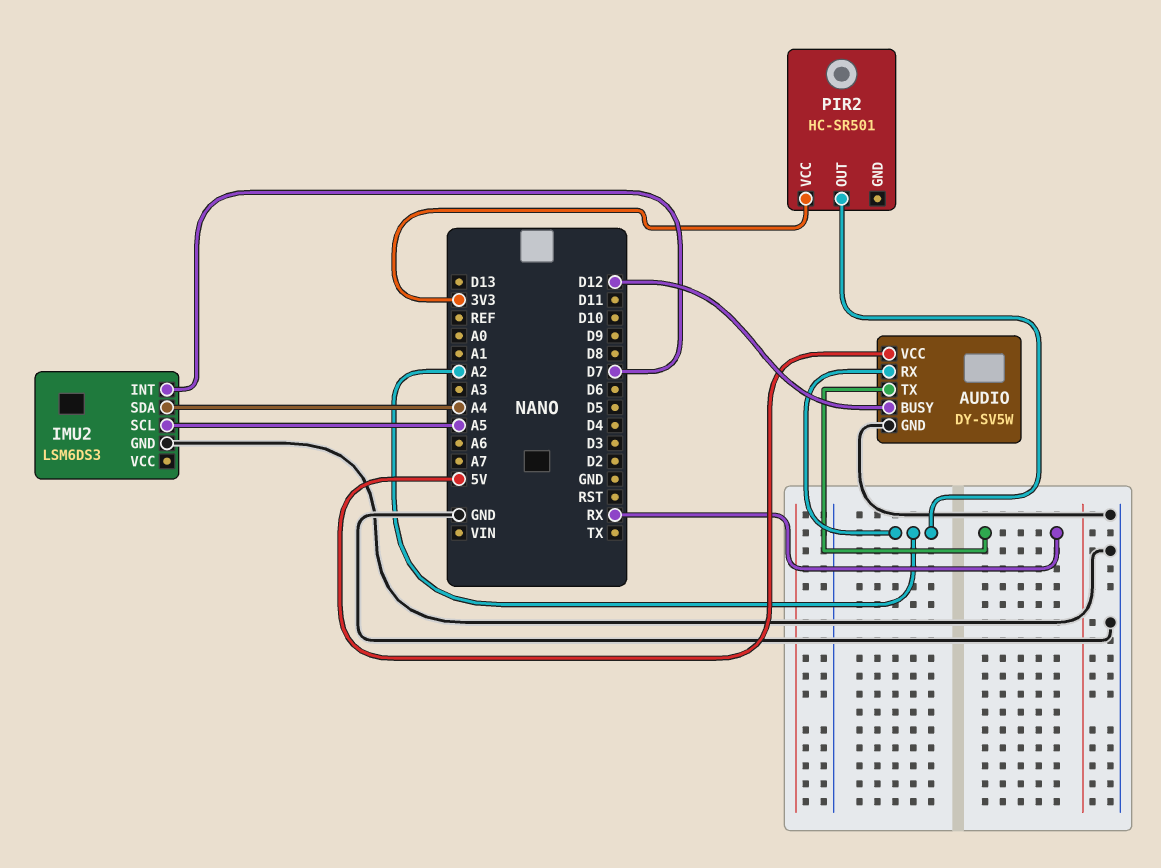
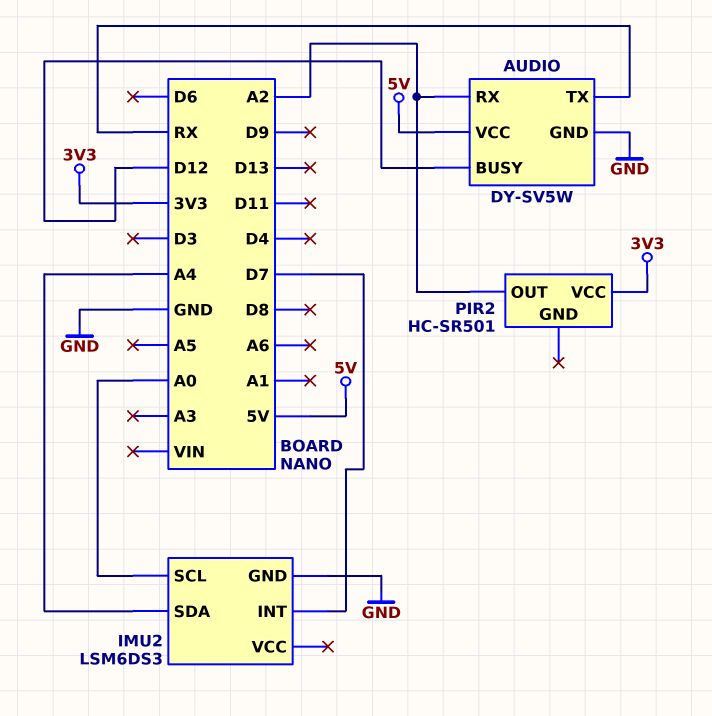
IMU2 pin SCL: A5 -> A0

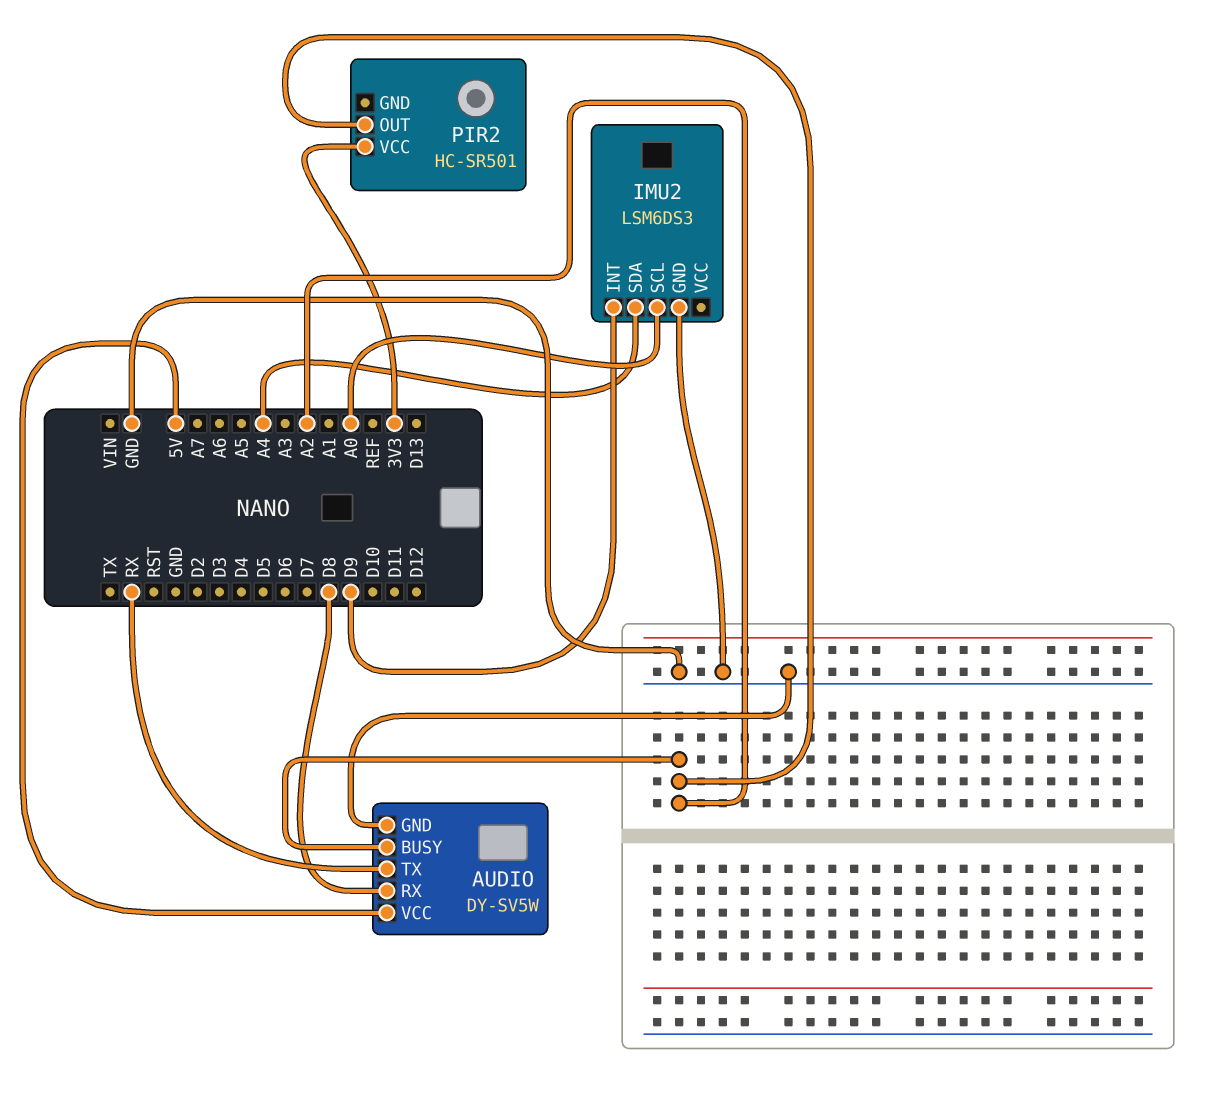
AUDIO pin BUSY: D12 -> A2
AUDIO pin RX: A2 -> D8
IMU2 pin INT: D7 -> D9

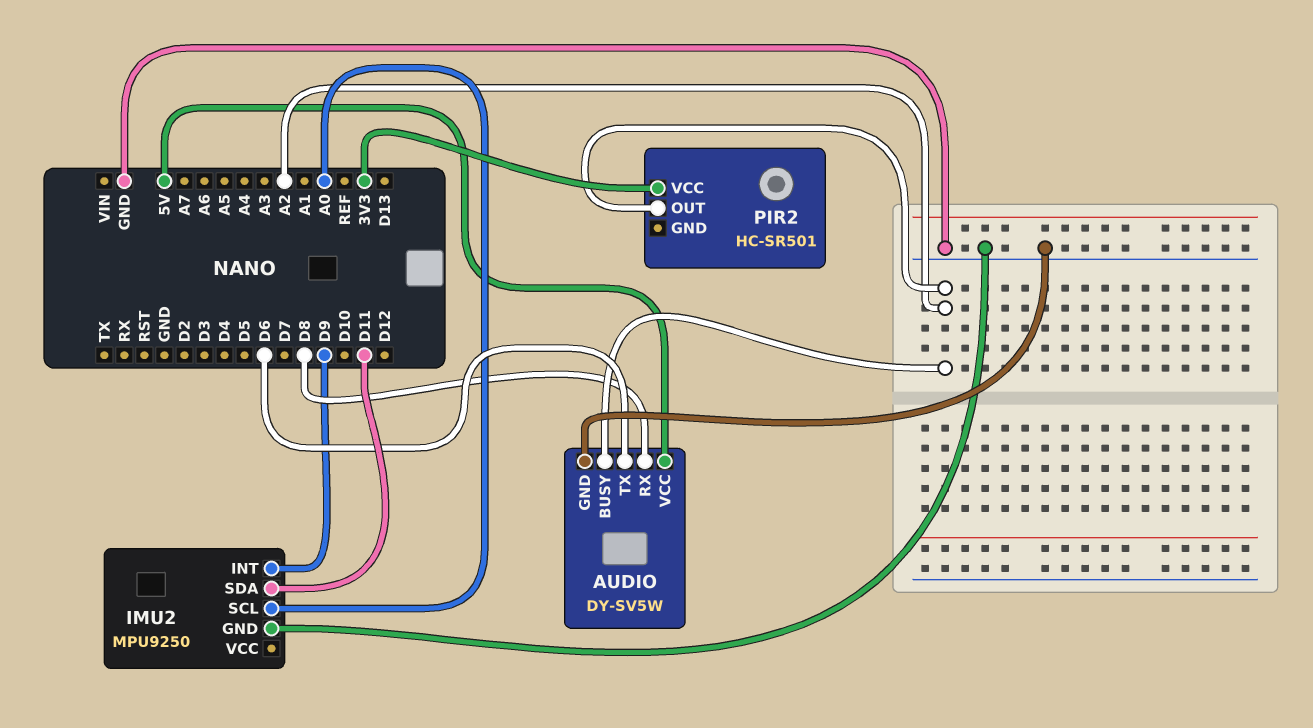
AUDIO pin TX: RX -> D6
IMU2: LSM6DS3 -> MPU9250
IMU2 pin SDA: A4 -> D11

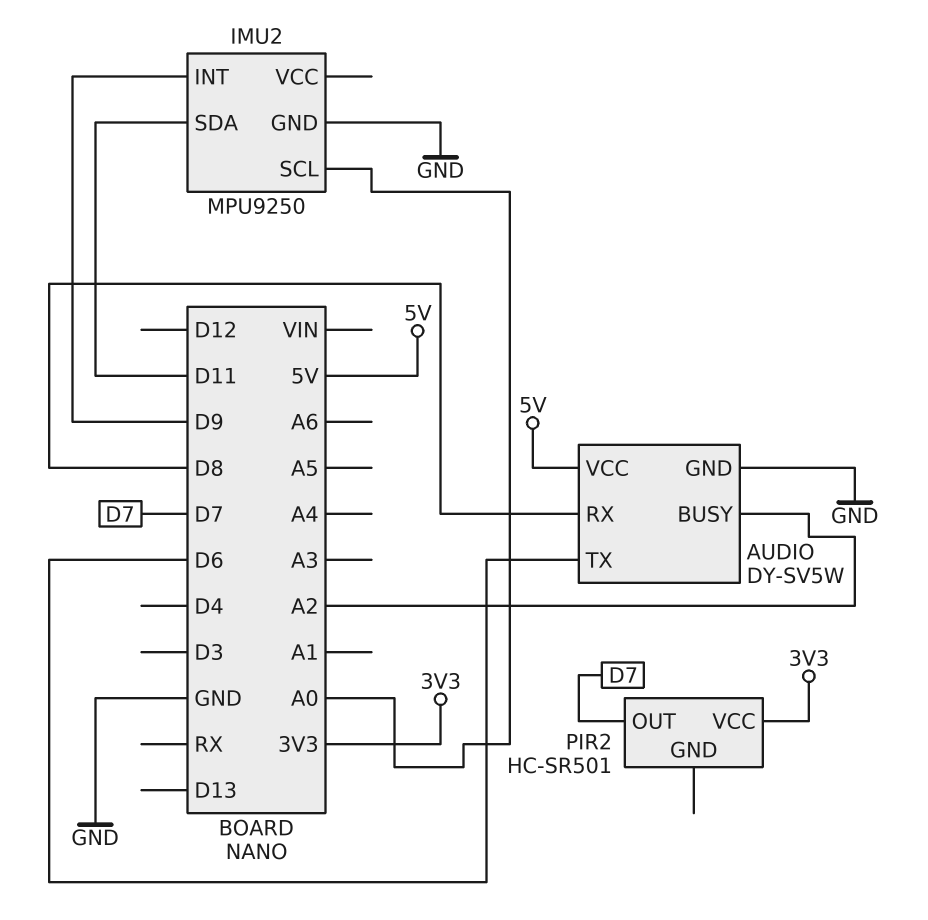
PIR2 pin OUT: A2 -> D7

